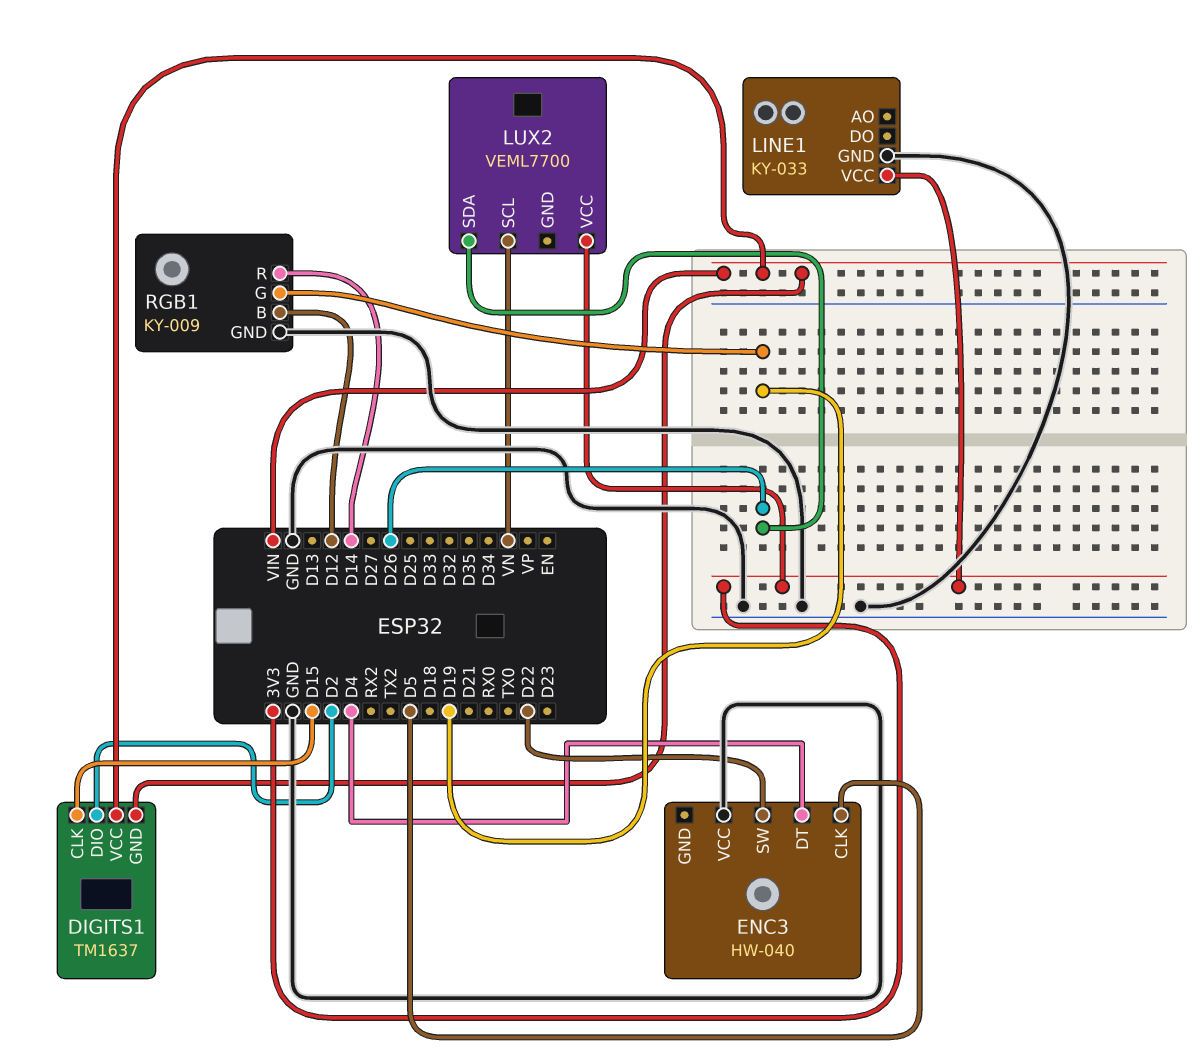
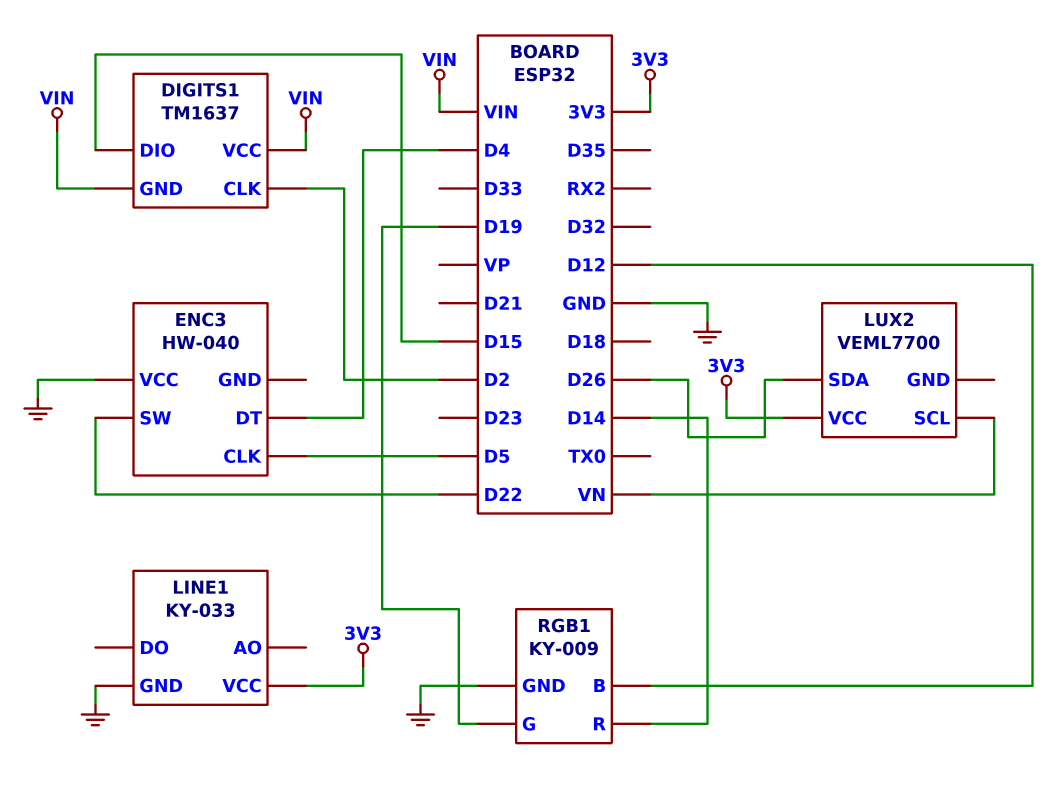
DIGITS1 pin CLK: D15 -> D2
DIGITS1 pin DIO: D2 -> D15

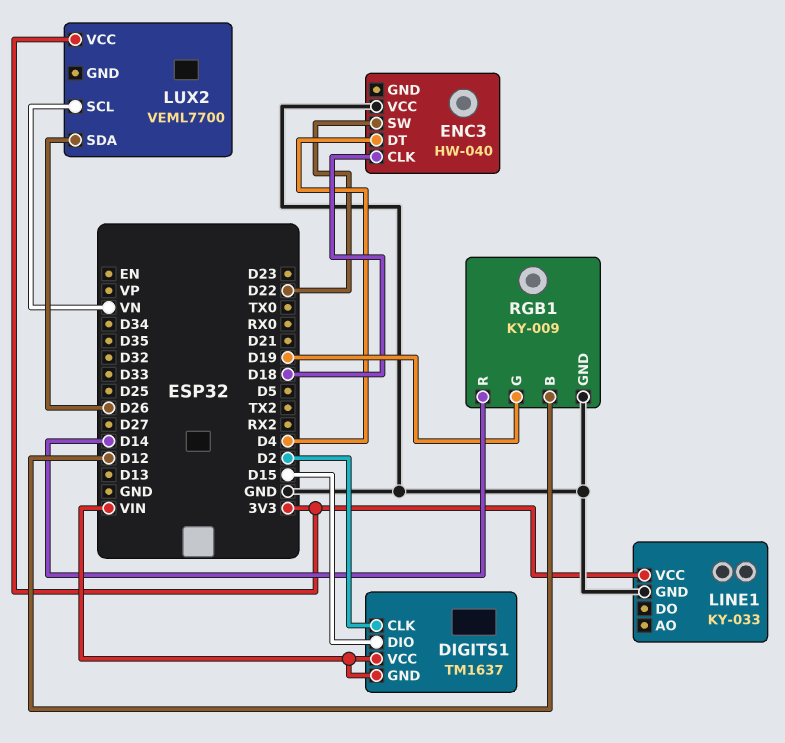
ENC3 pin CLK: D5 -> D18

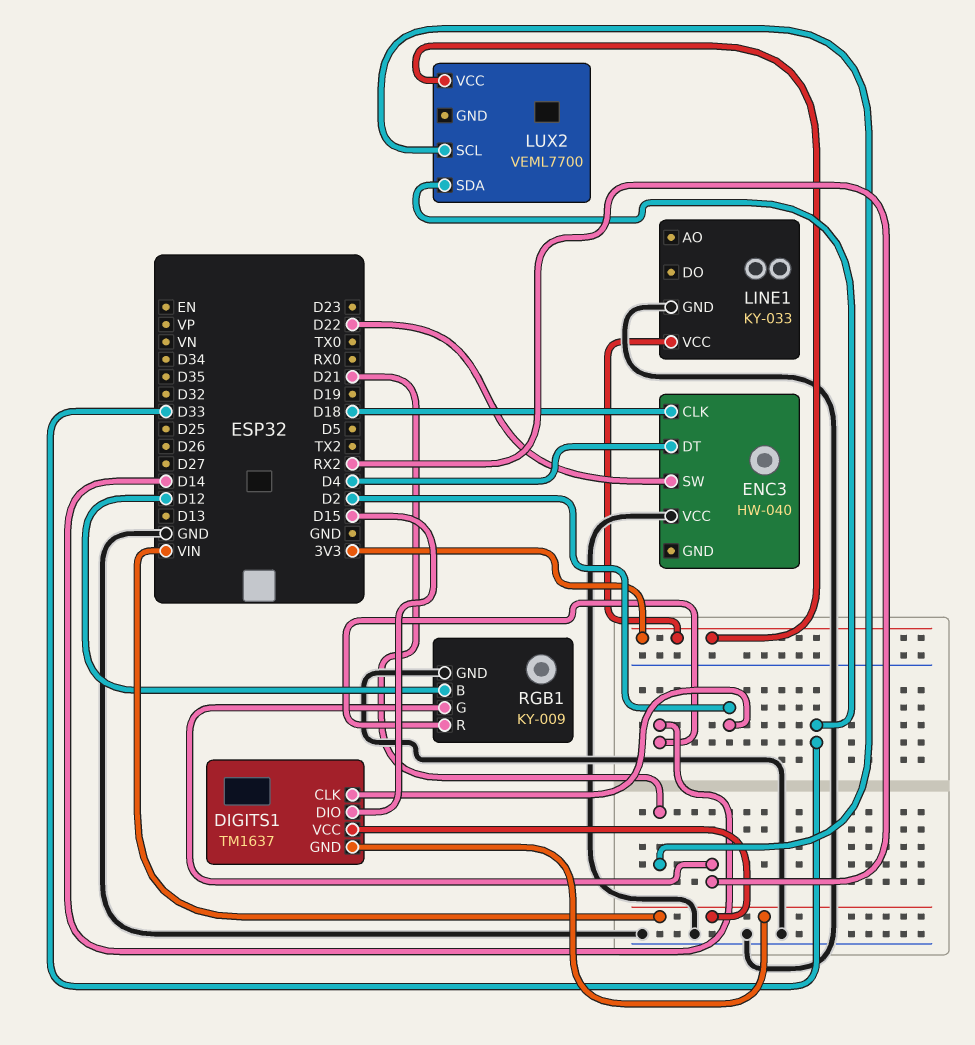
LUX2 pin SCL: VN -> D21
LUX2 pin SDA: D26 -> D33
RGB1 pin G: D19 -> RX2

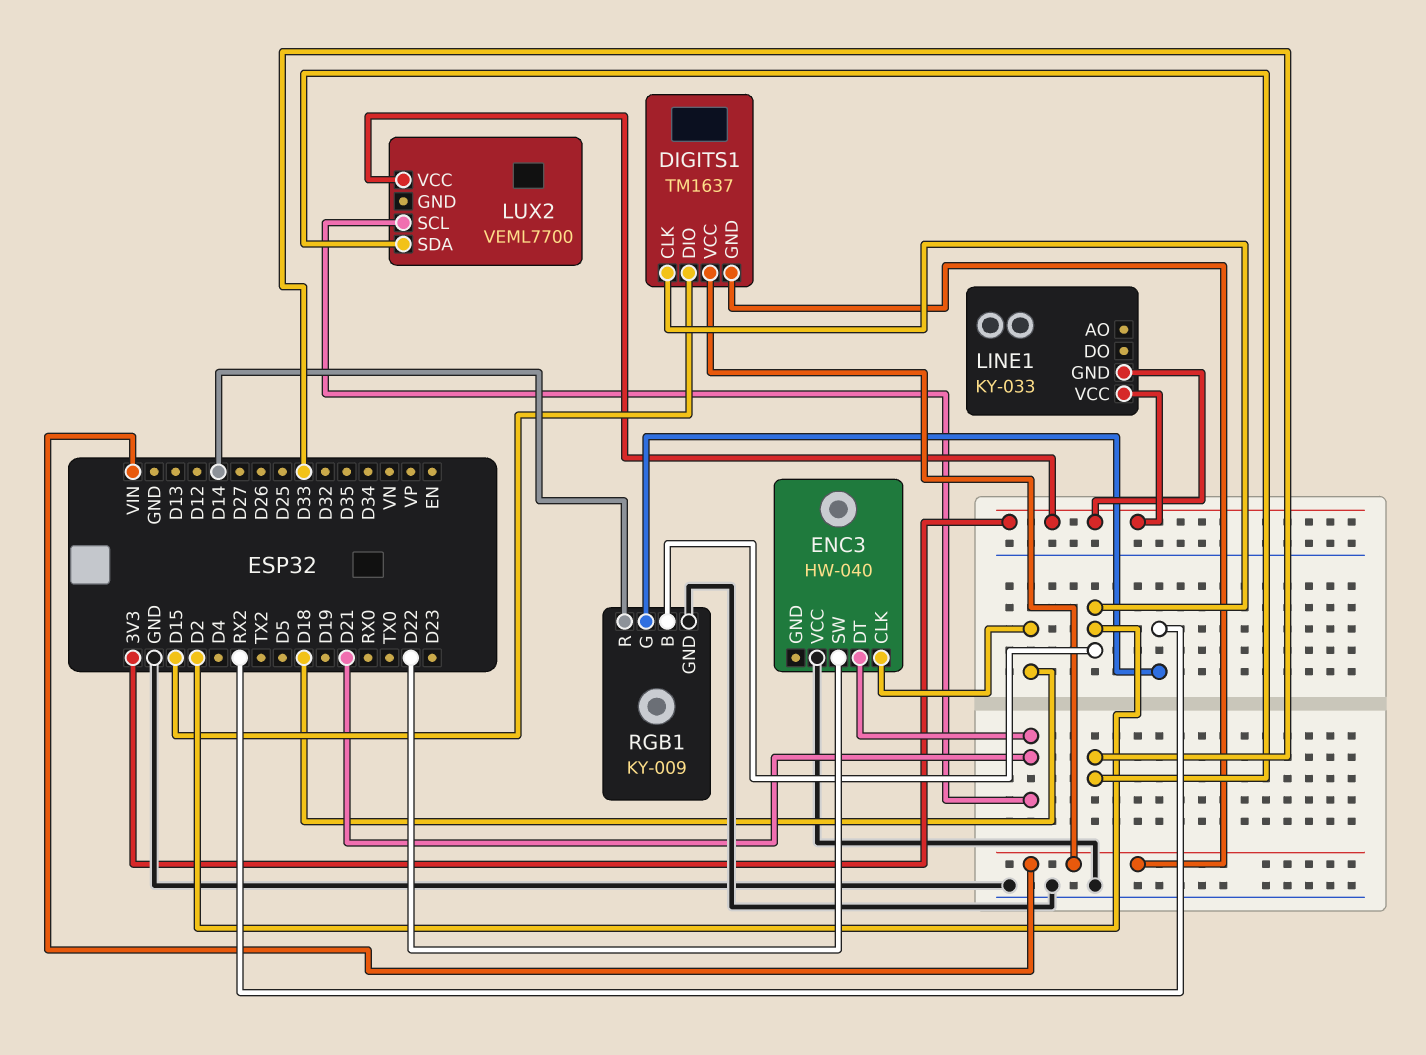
ENC3 pin DT: D4 -> D21
LINE1 pin GND: GND -> 3V3
RGB1 pin B: D12 -> D2

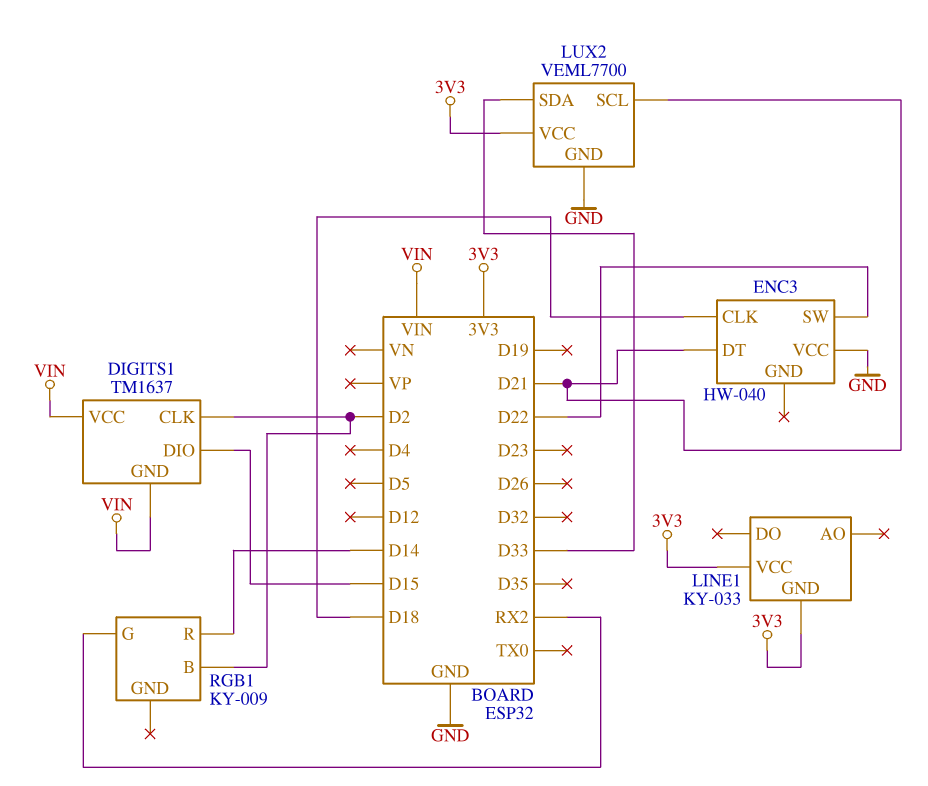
LUX2 pin GND: none -> GND
RGB1 pin GND: GND -> none

